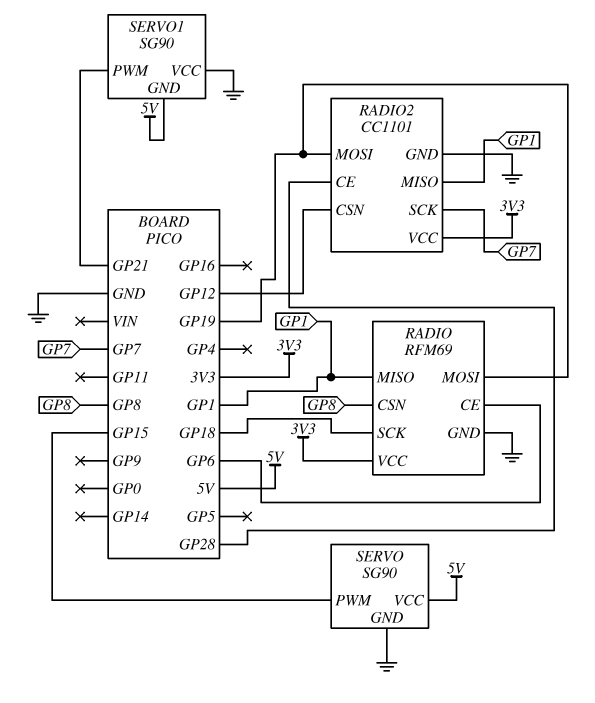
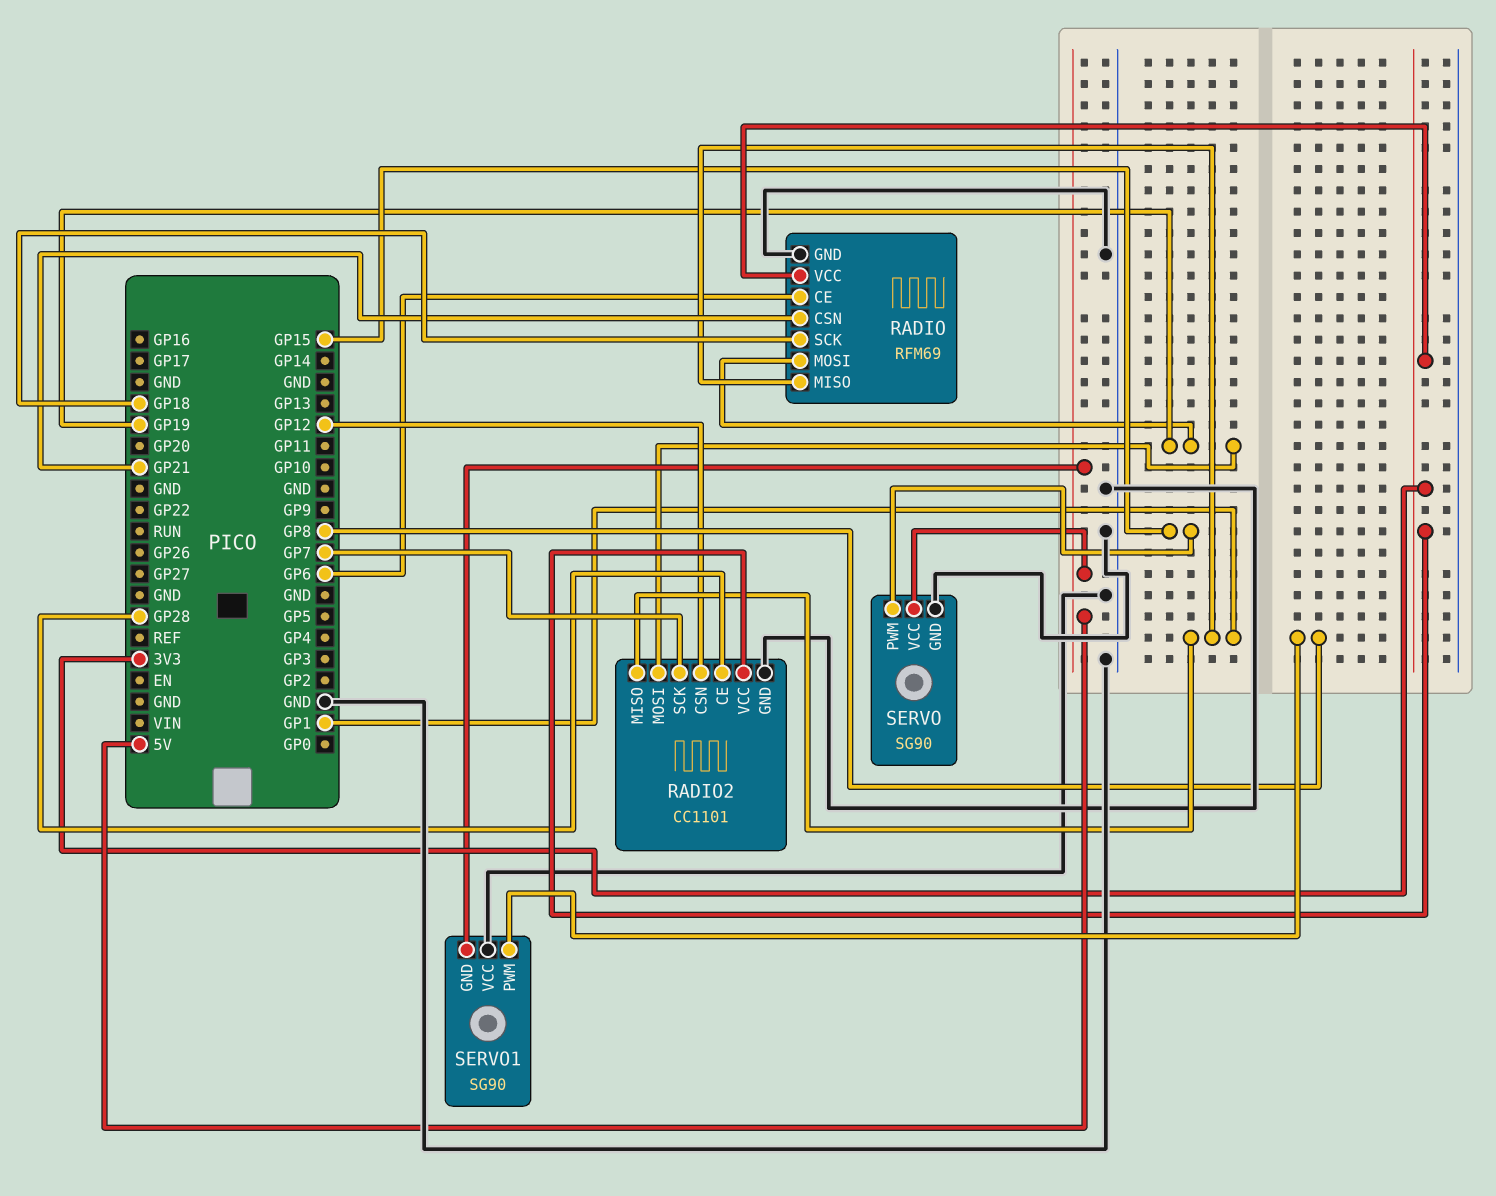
RADIO pin CSN: GP8 -> GP21
SERVO1 pin PWM: GP21 -> GP8

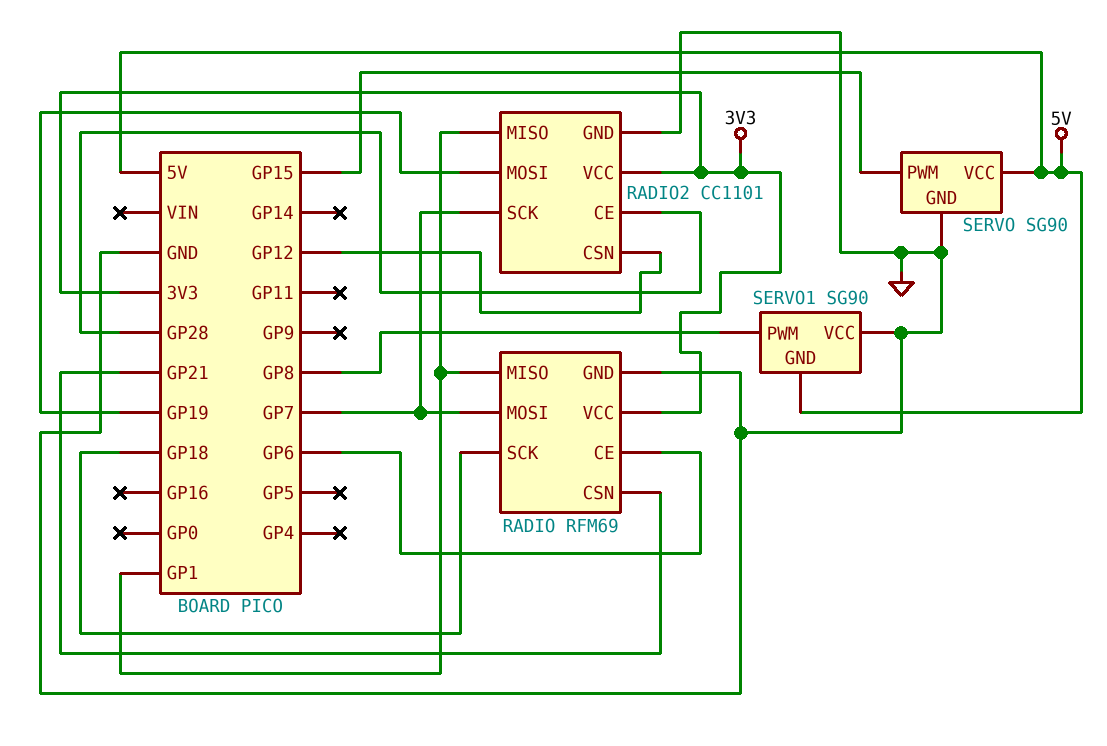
RADIO pin MOSI: GP19 -> GP7

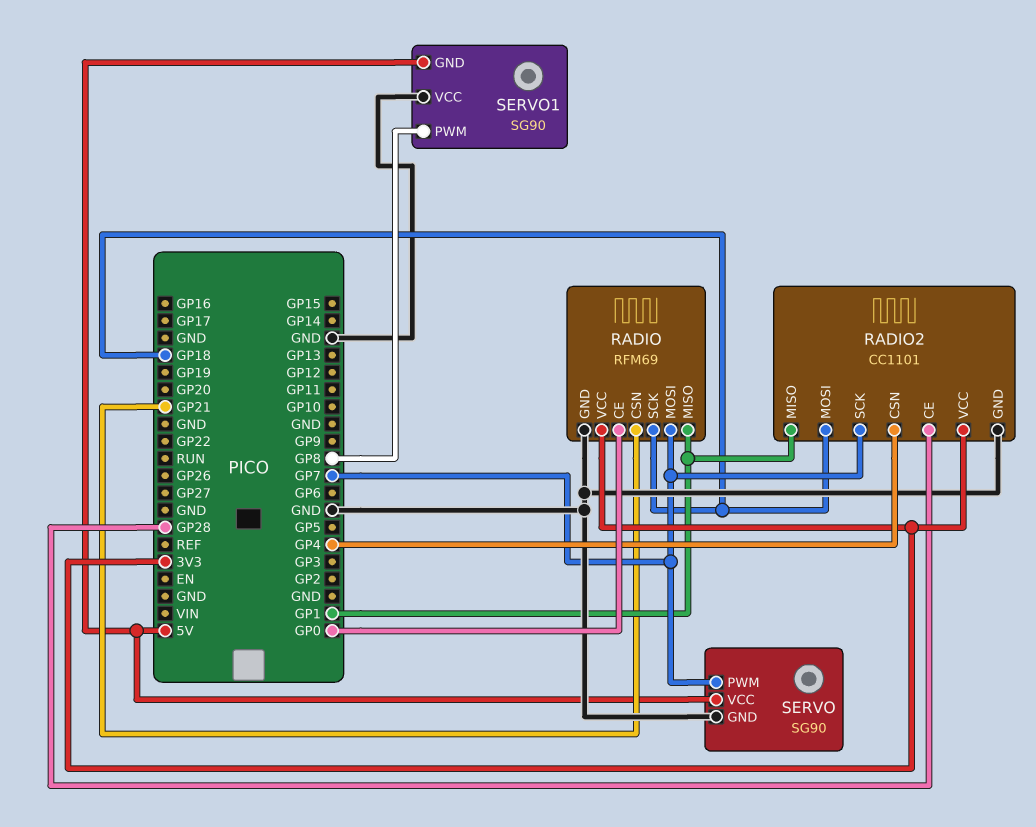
RADIO pin CE: GP6 -> GP0
RADIO2 pin CSN: GP12 -> GP4
RADIO2 pin MOSI: GP19 -> GP18
SERVO pin PWM: GP15 -> GP7

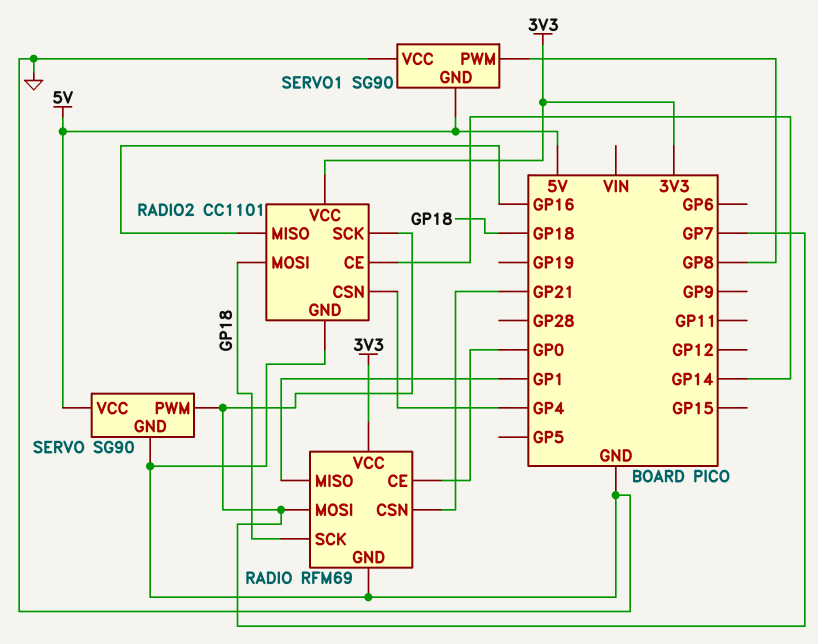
RADIO2 pin CE: GP28 -> GP14
RADIO2 pin MISO: GP1 -> GP16

